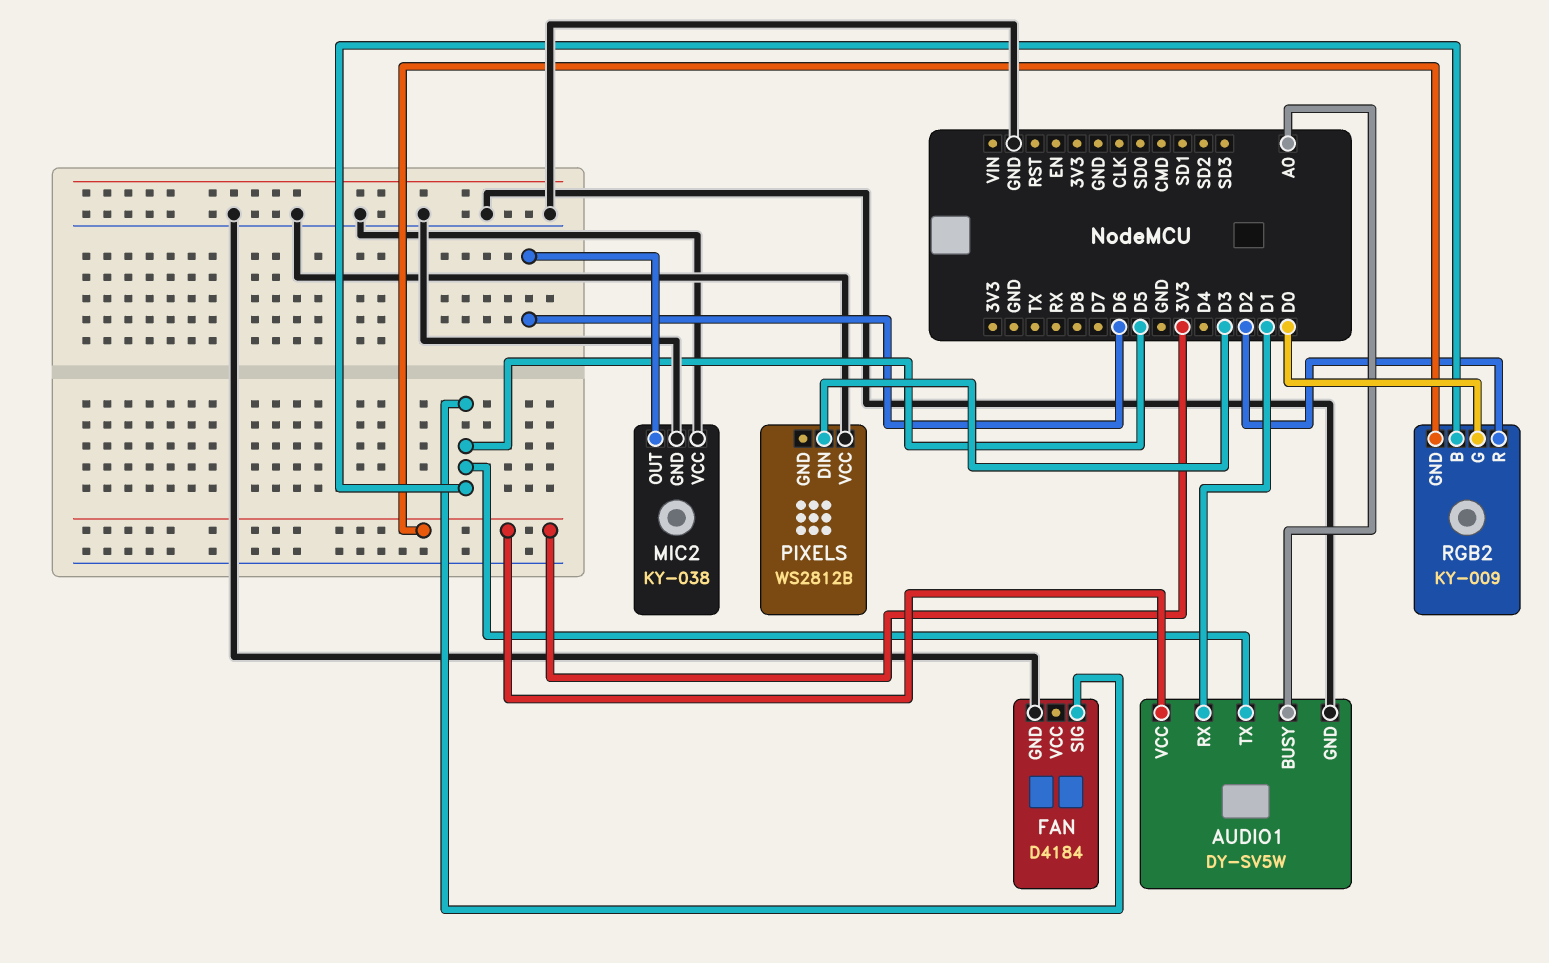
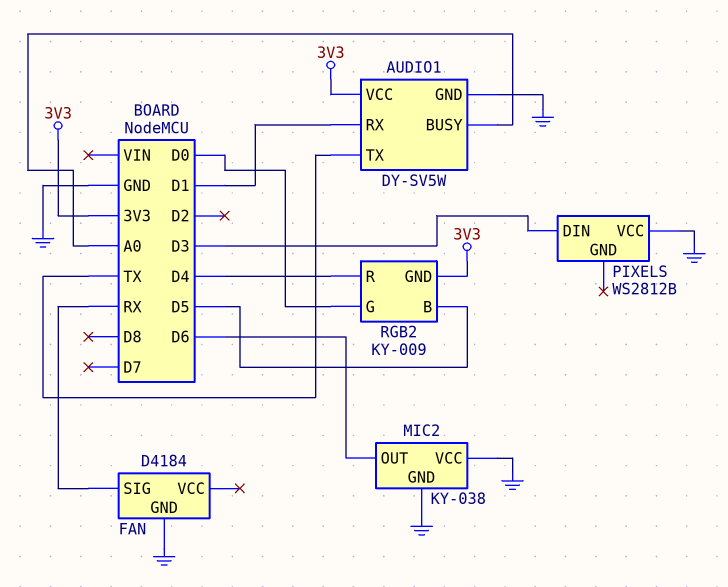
AUDIO1 pin TX: D5 -> TX
FAN pin SIG: D5 -> RX
RGB2 pin R: D2 -> D4

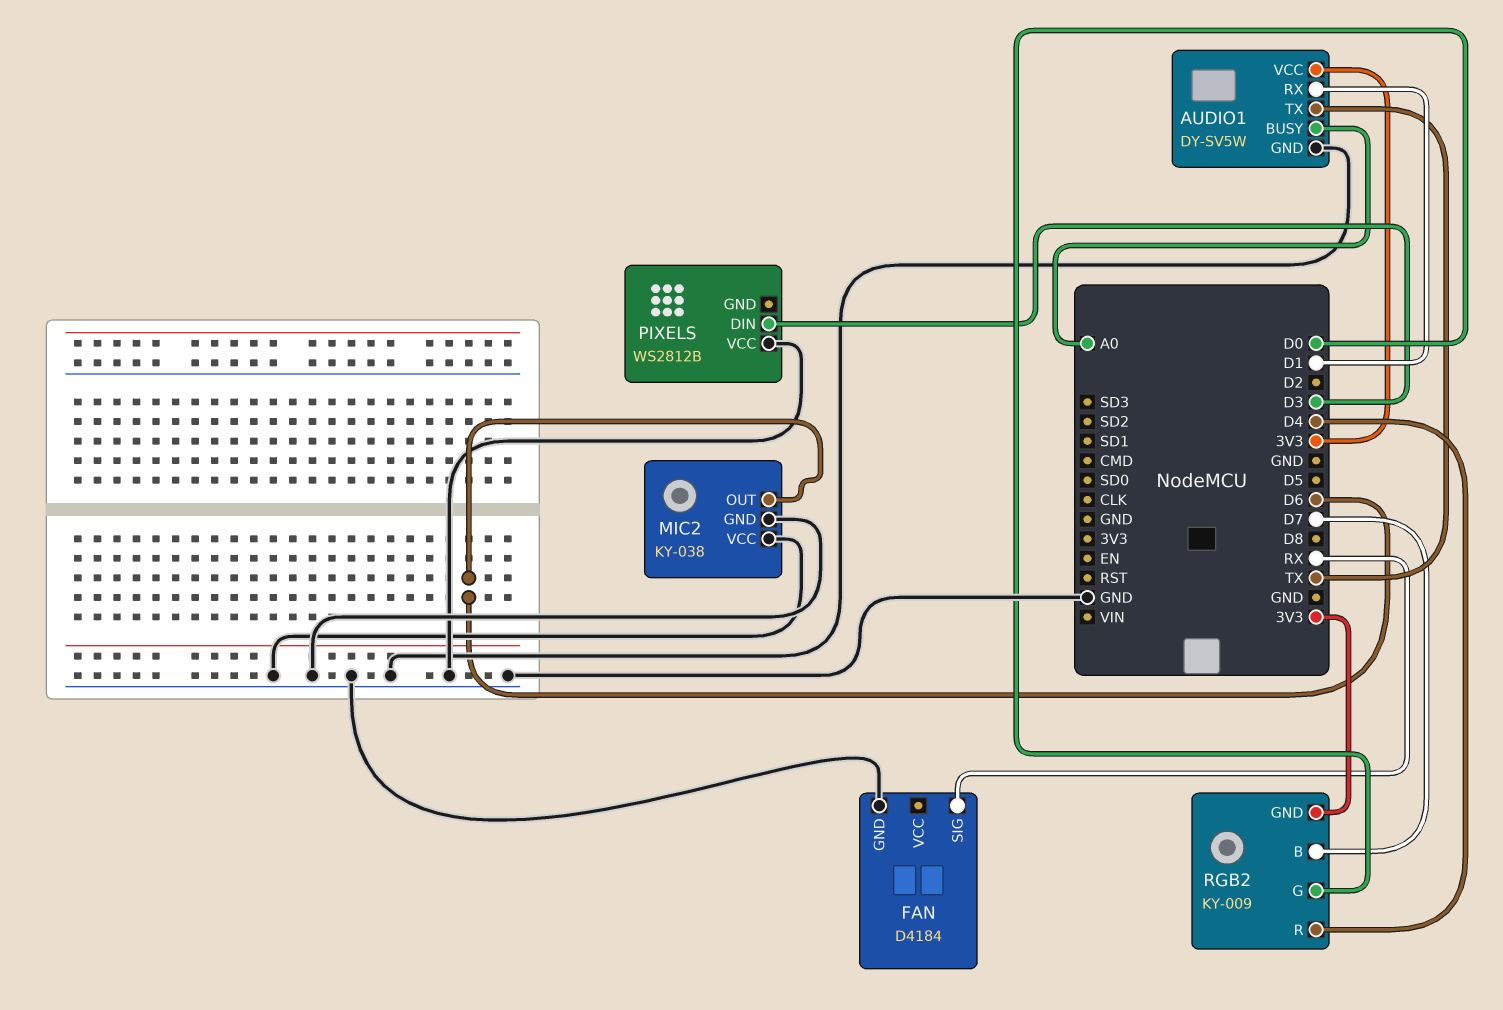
RGB2 pin B: D5 -> D7

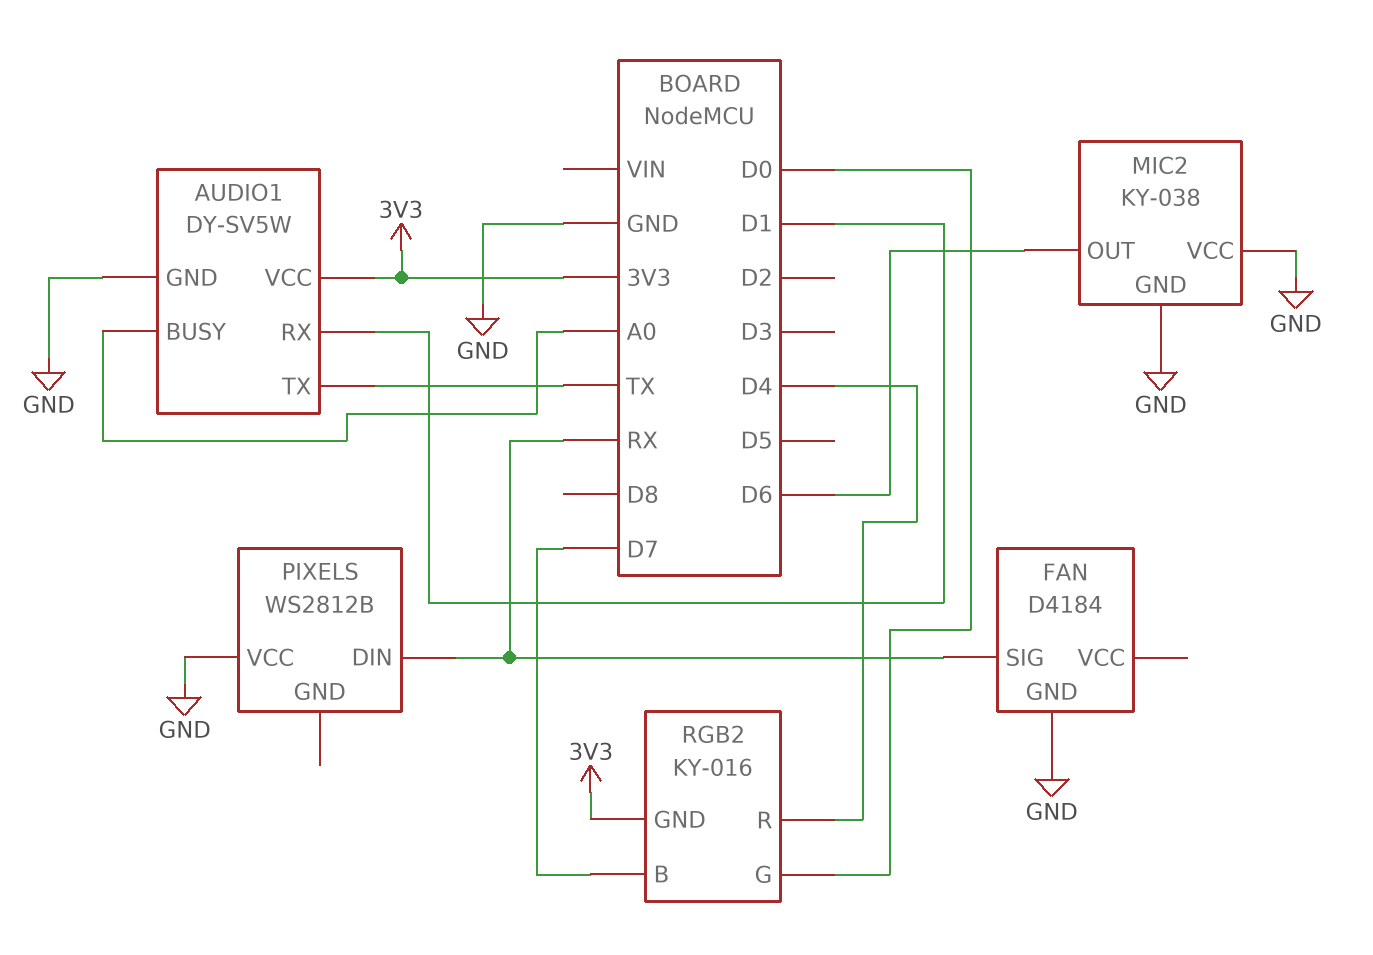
PIXELS pin DIN: D3 -> RX
RGB2: KY-009 -> KY-016

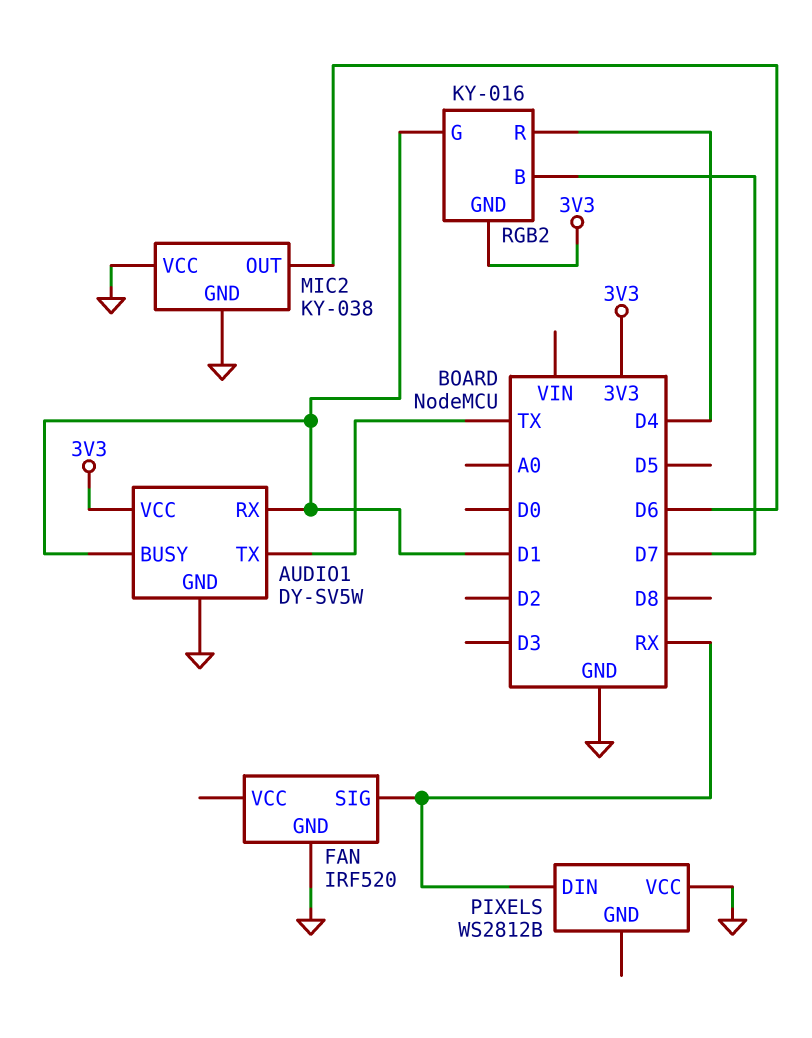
AUDIO1 pin BUSY: A0 -> D1
FAN: D4184 -> IRF520
RGB2 pin G: D0 -> D1

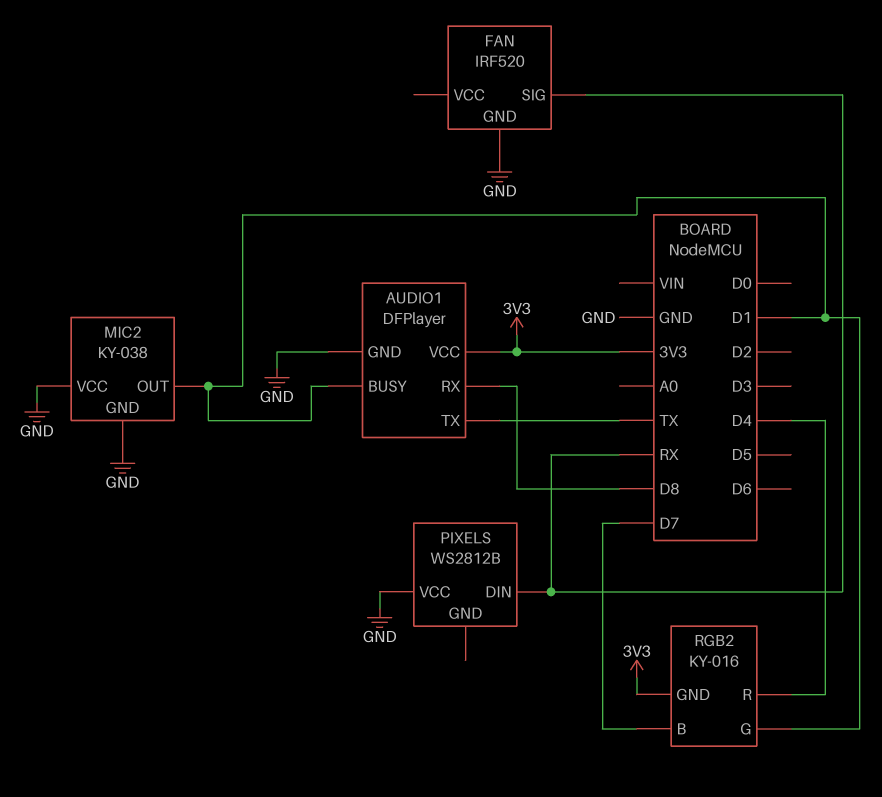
AUDIO1: DY-SV5W -> DFPlayer
AUDIO1 pin RX: D1 -> D8
MIC2 pin OUT: D6 -> D1

